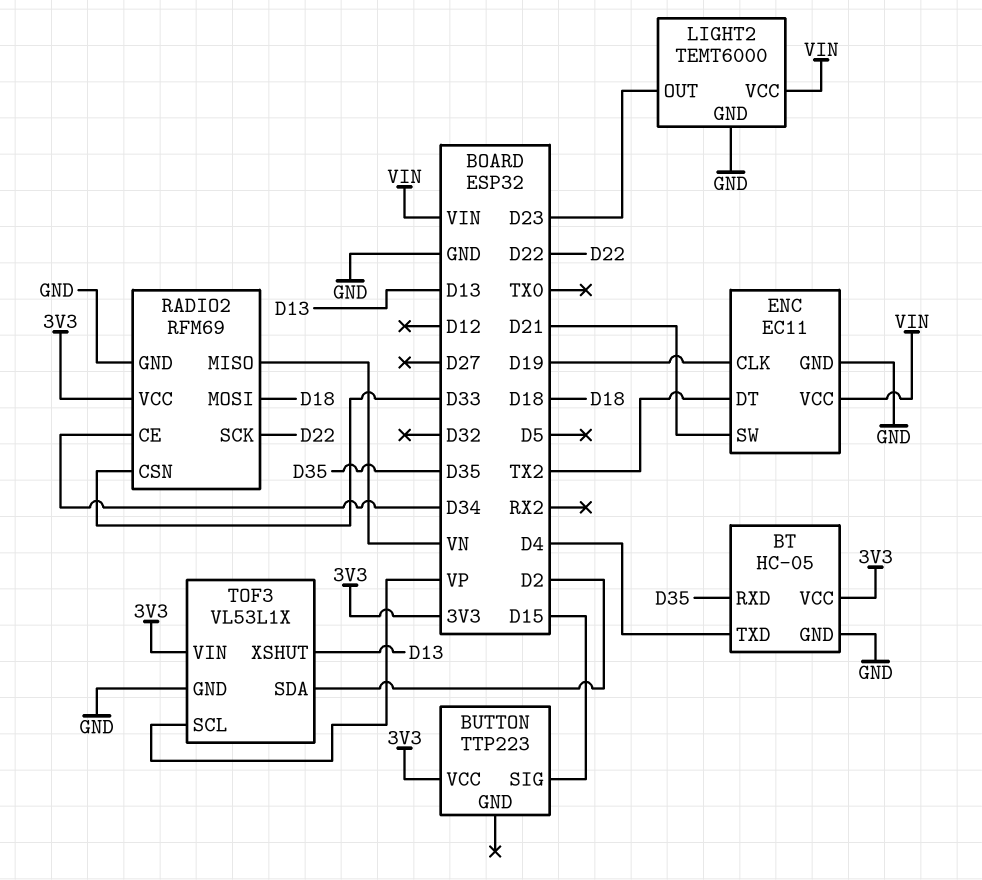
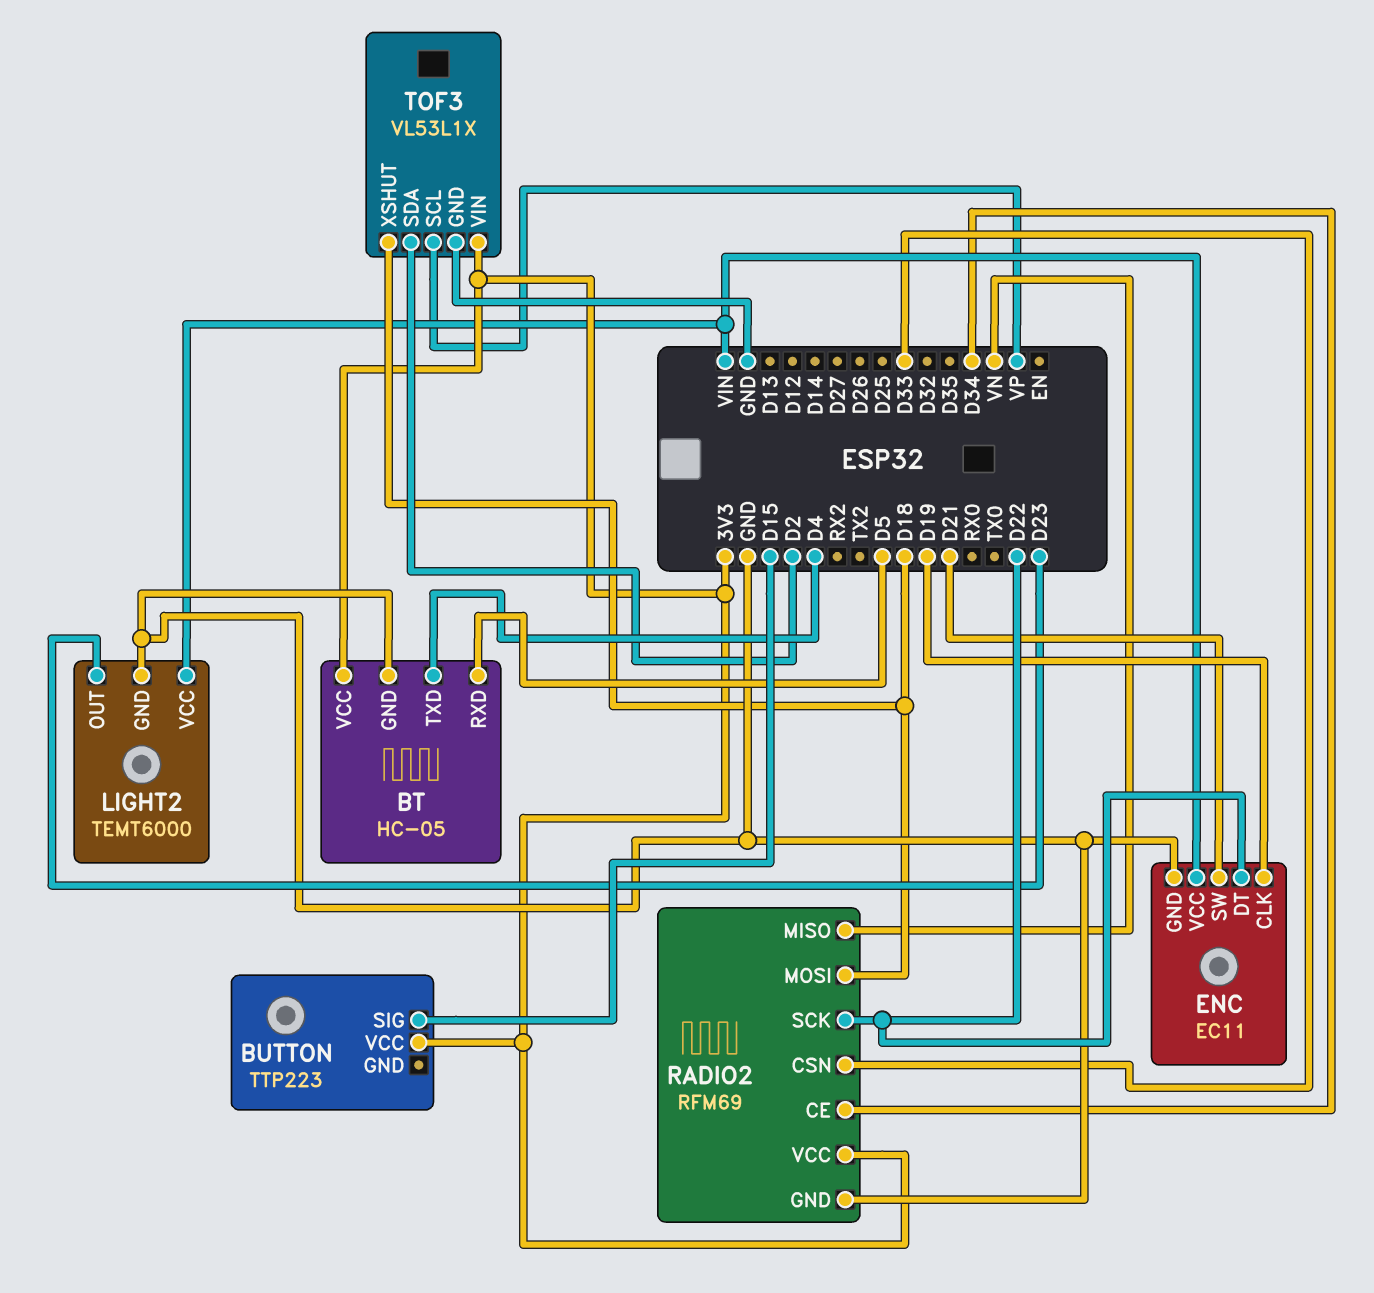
BT pin RXD: D35 -> D5
ENC pin DT: TX2 -> D22
TOF3 pin XSHUT: D13 -> D18

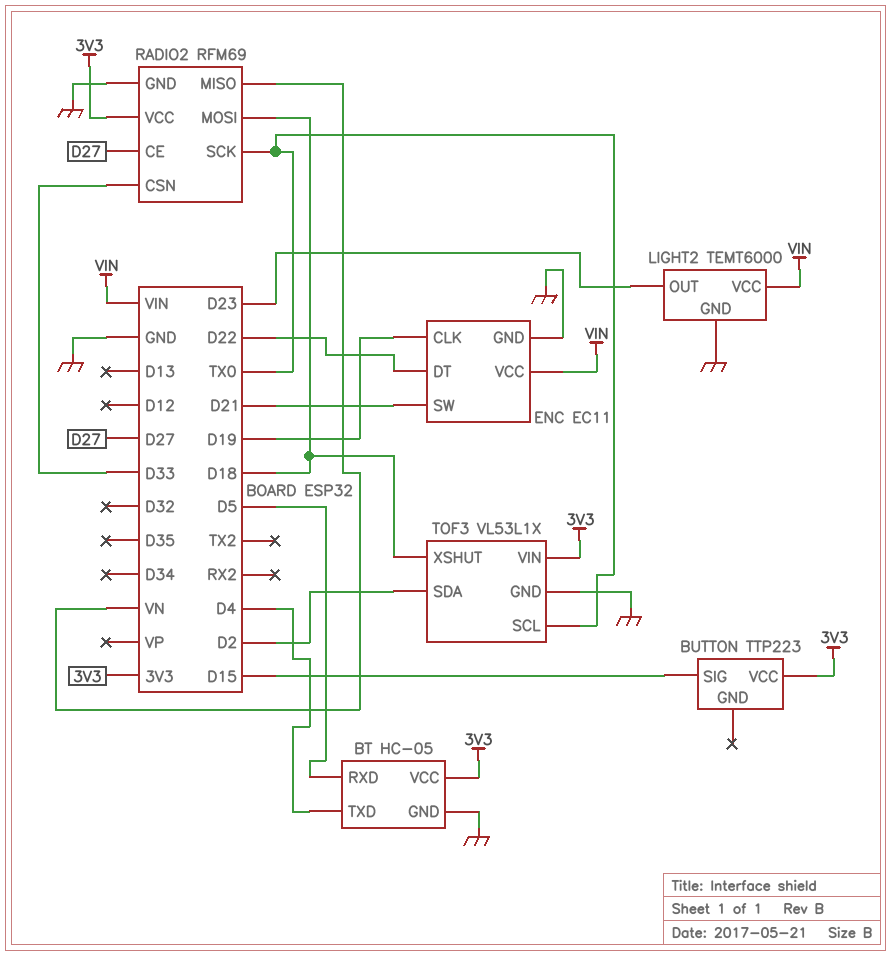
RADIO2 pin CE: D34 -> D27
RADIO2 pin SCK: D22 -> TX0
TOF3 pin SCL: VP -> TX0

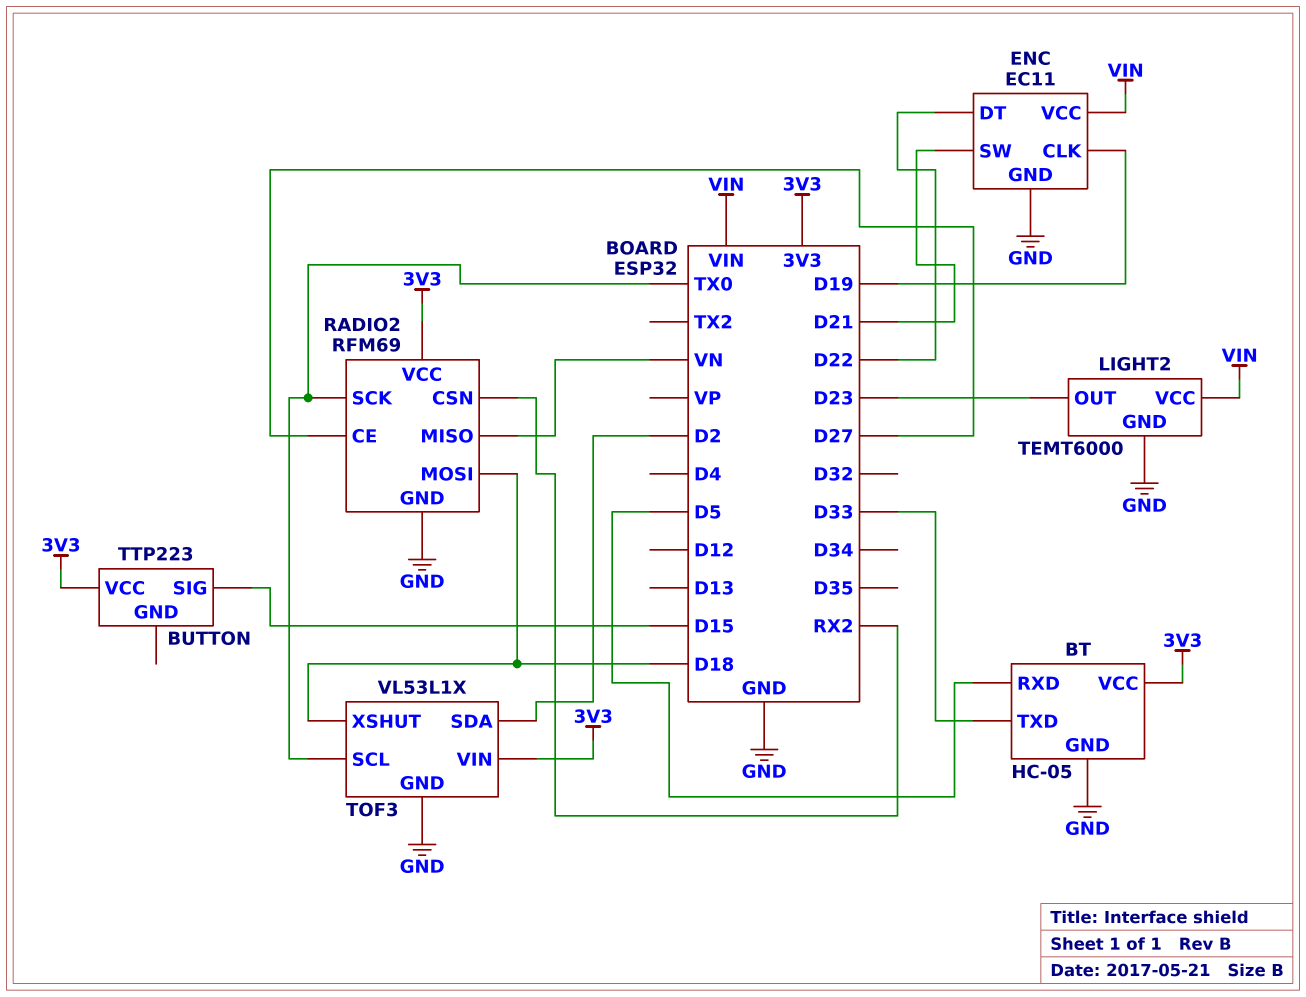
BT pin TXD: D4 -> D33
RADIO2 pin CSN: D33 -> RX2

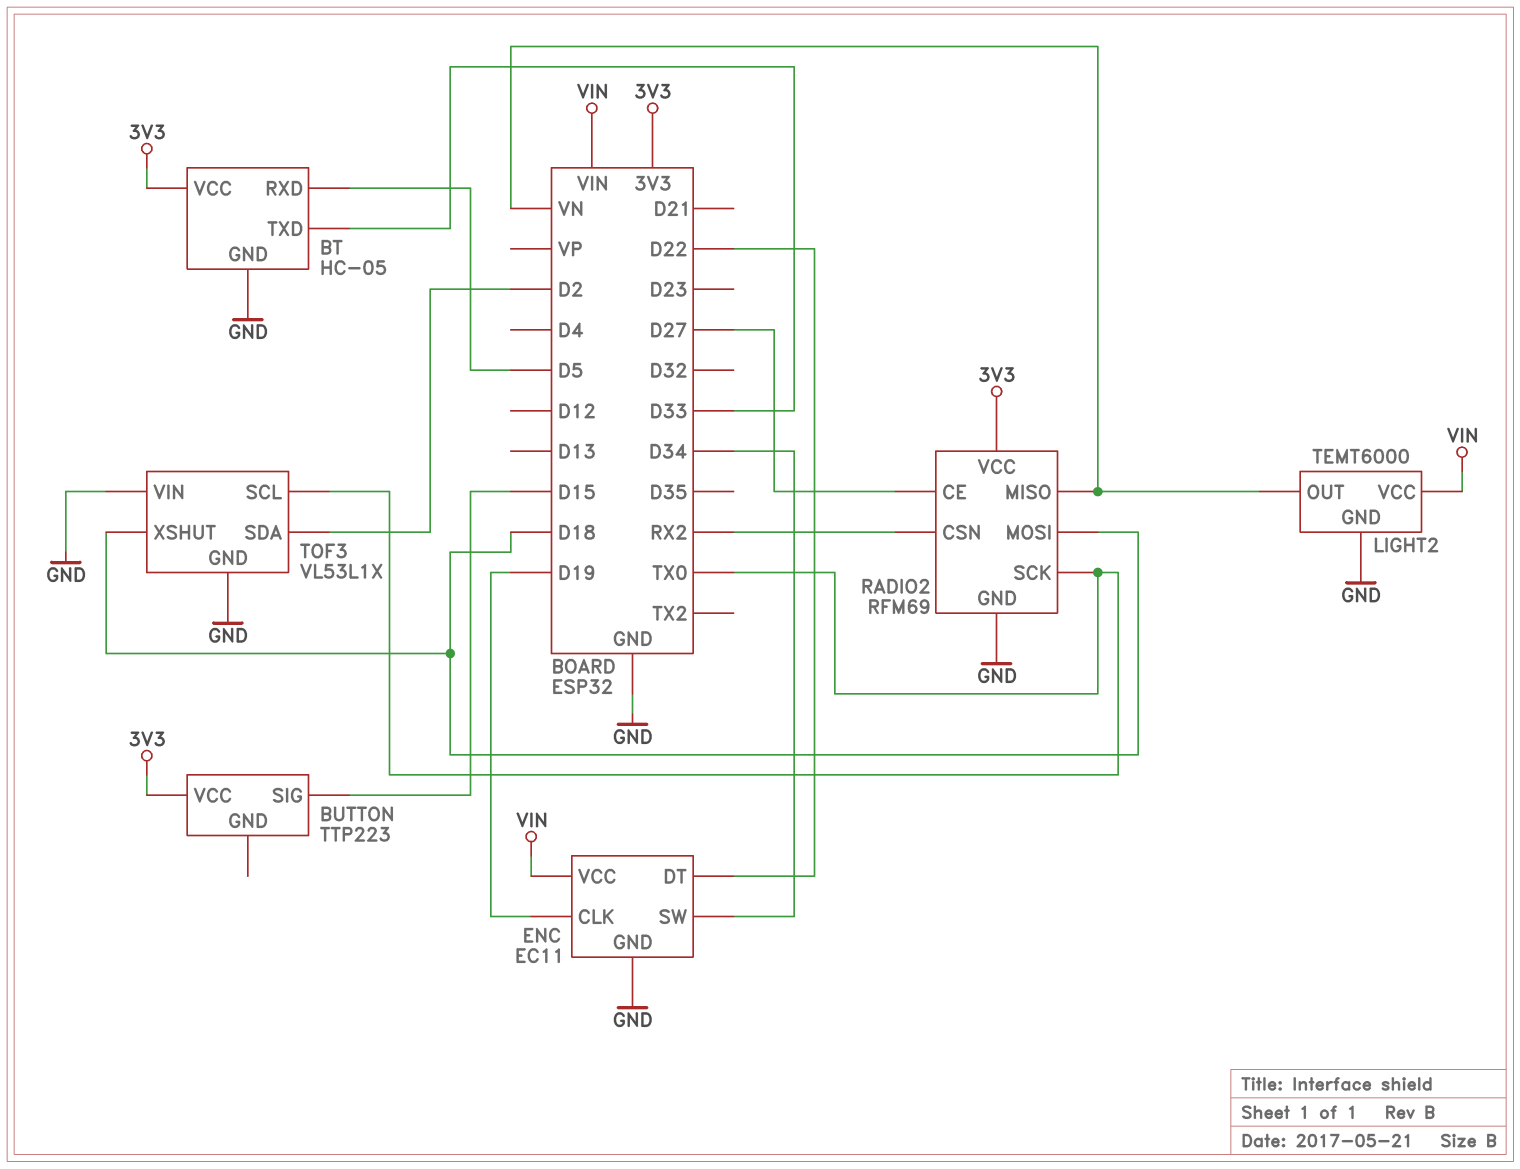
ENC pin SW: D21 -> D34
LIGHT2 pin OUT: D23 -> VN
TOF3 pin VIN: 3V3 -> GND

